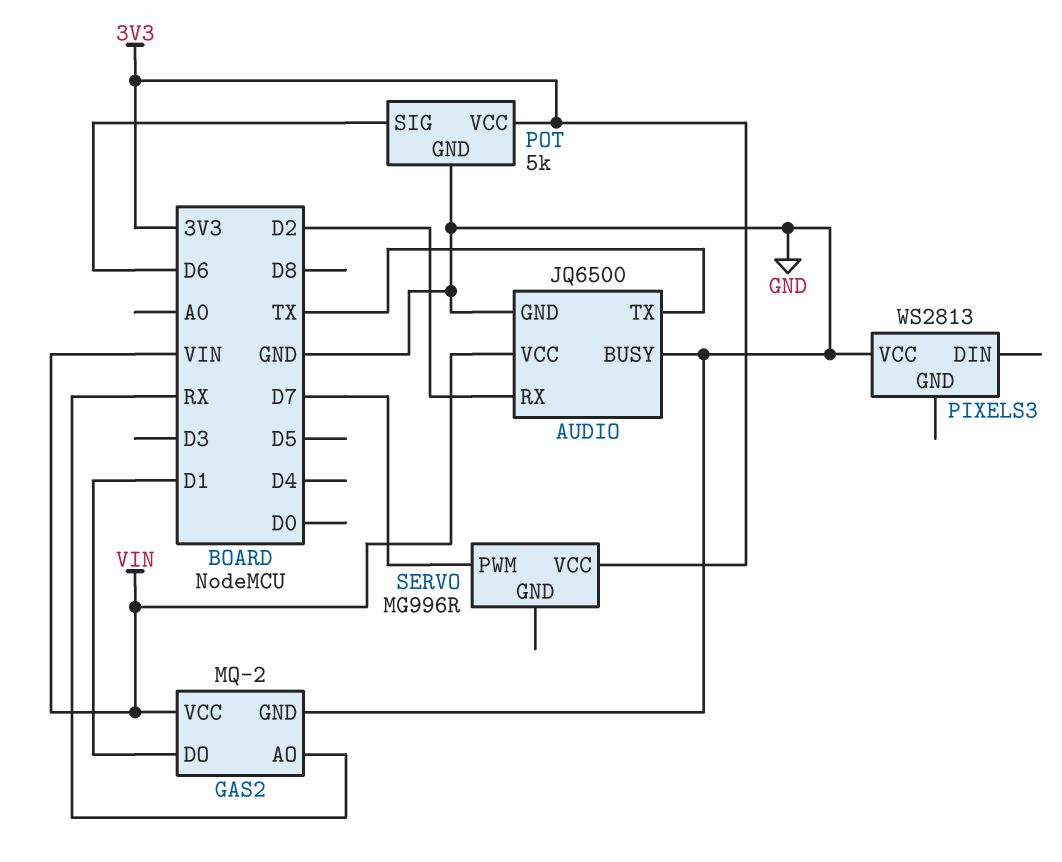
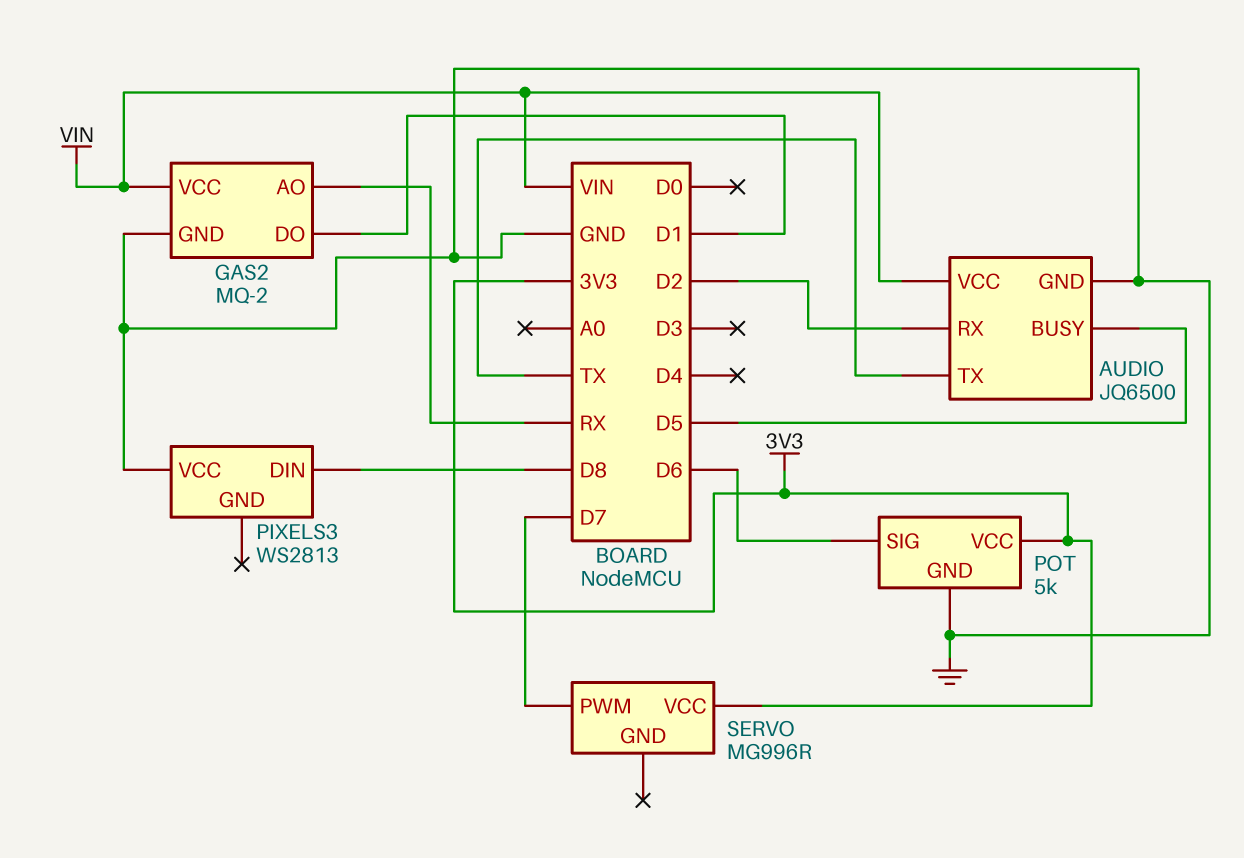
AUDIO pin BUSY: GND -> D5
PIXELS3 pin DIN: none -> D8

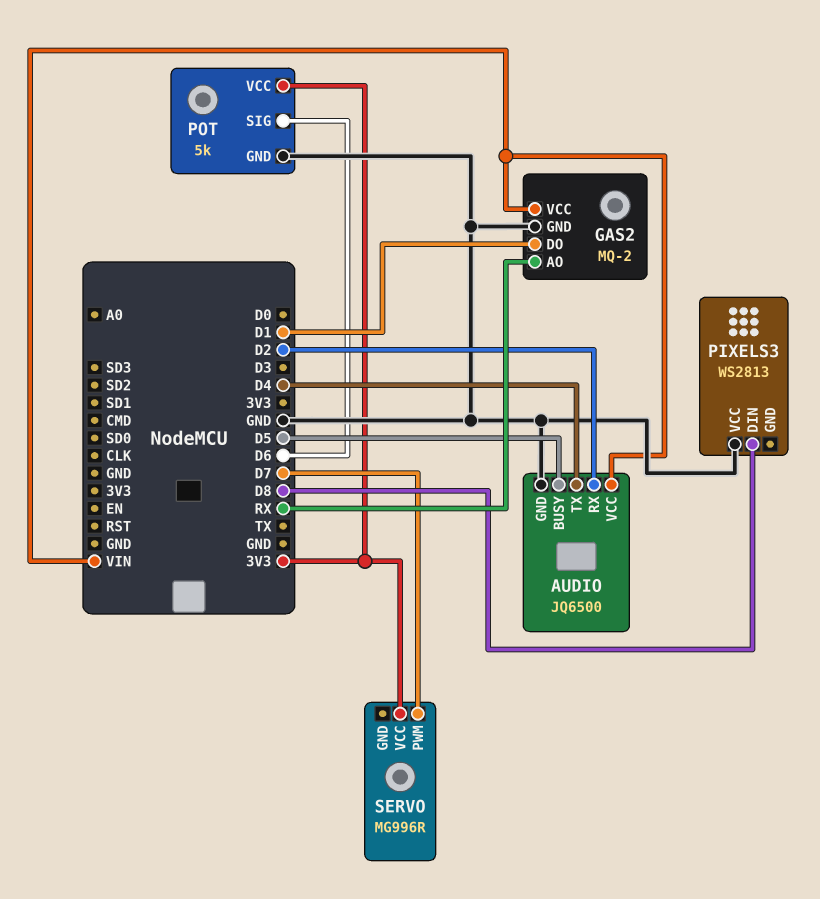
AUDIO pin TX: TX -> D4

